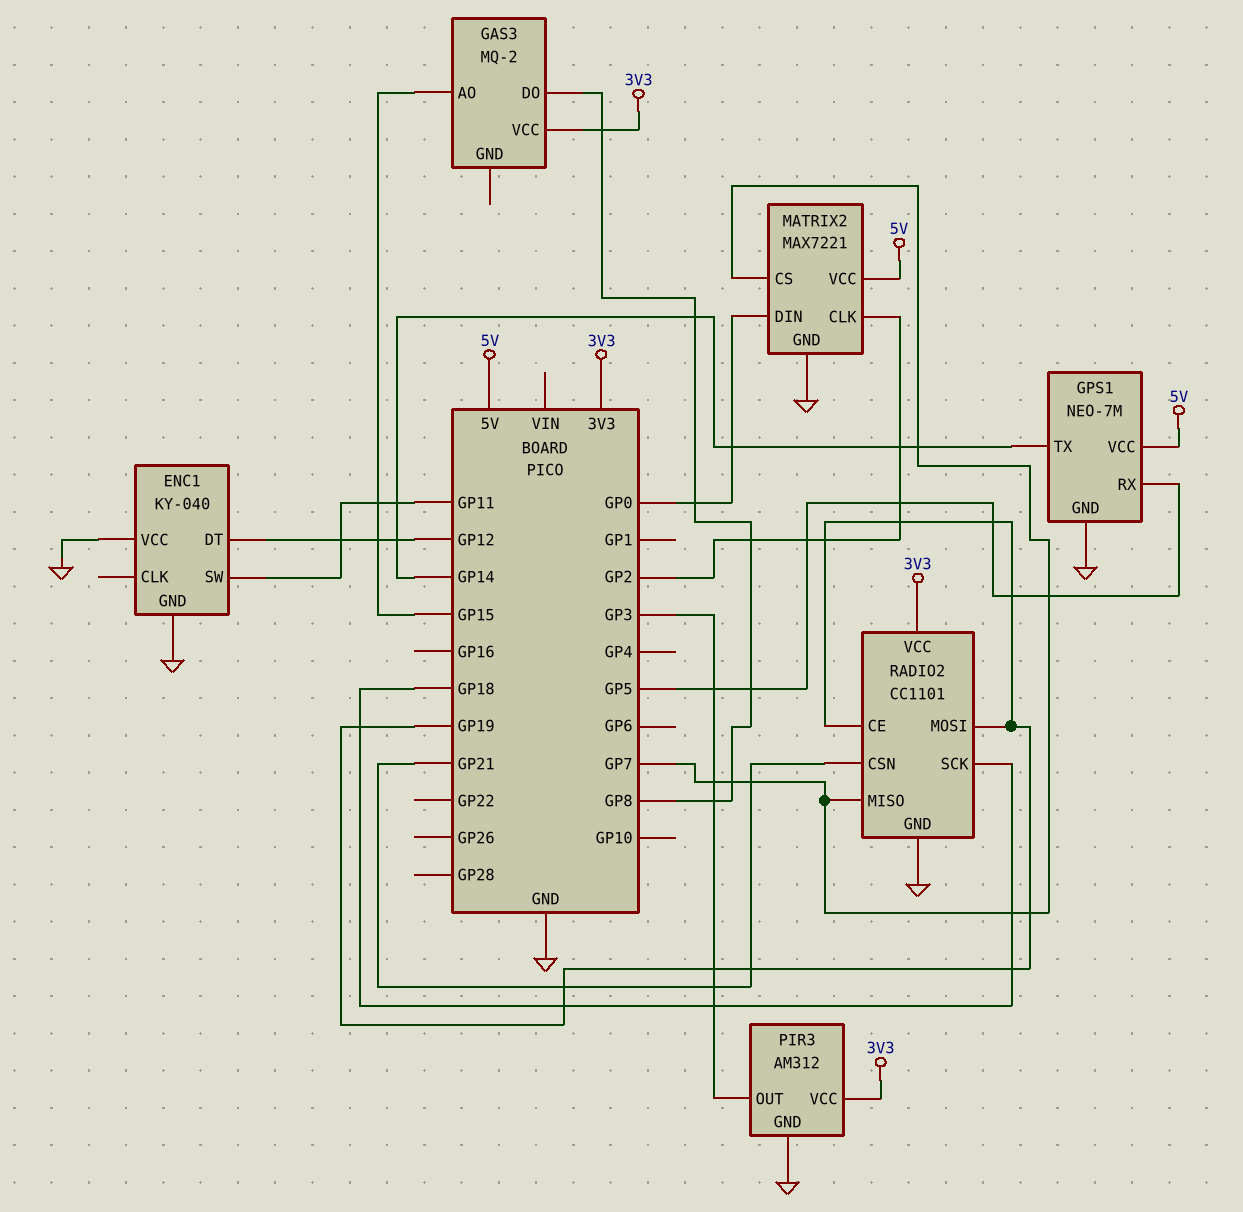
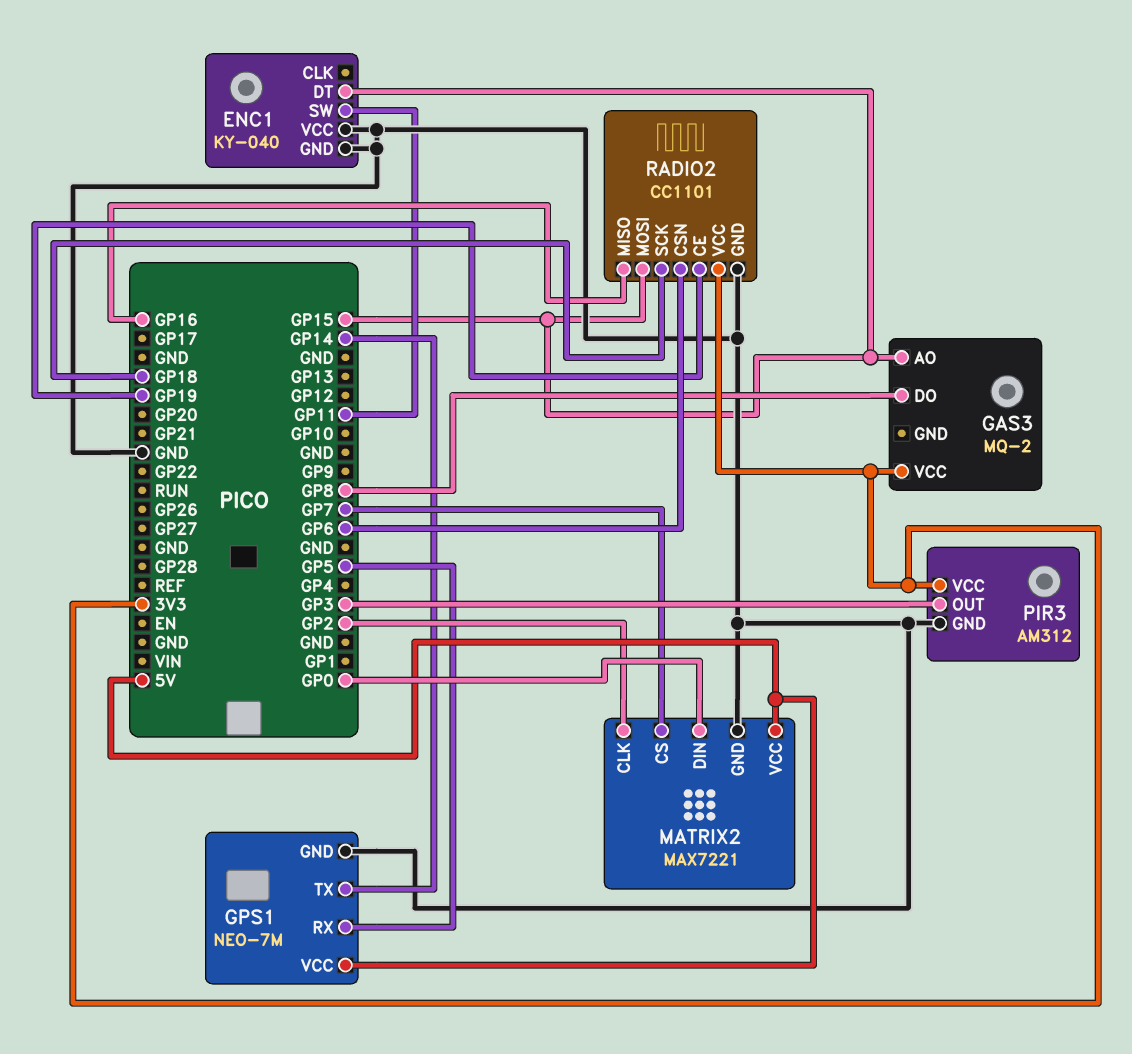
ENC1 pin DT: GP12 -> GP15
RADIO2 pin CSN: GP21 -> GP6
RADIO2 pin MISO: GP7 -> GP16
RADIO2 pin MOSI: GP19 -> GP15

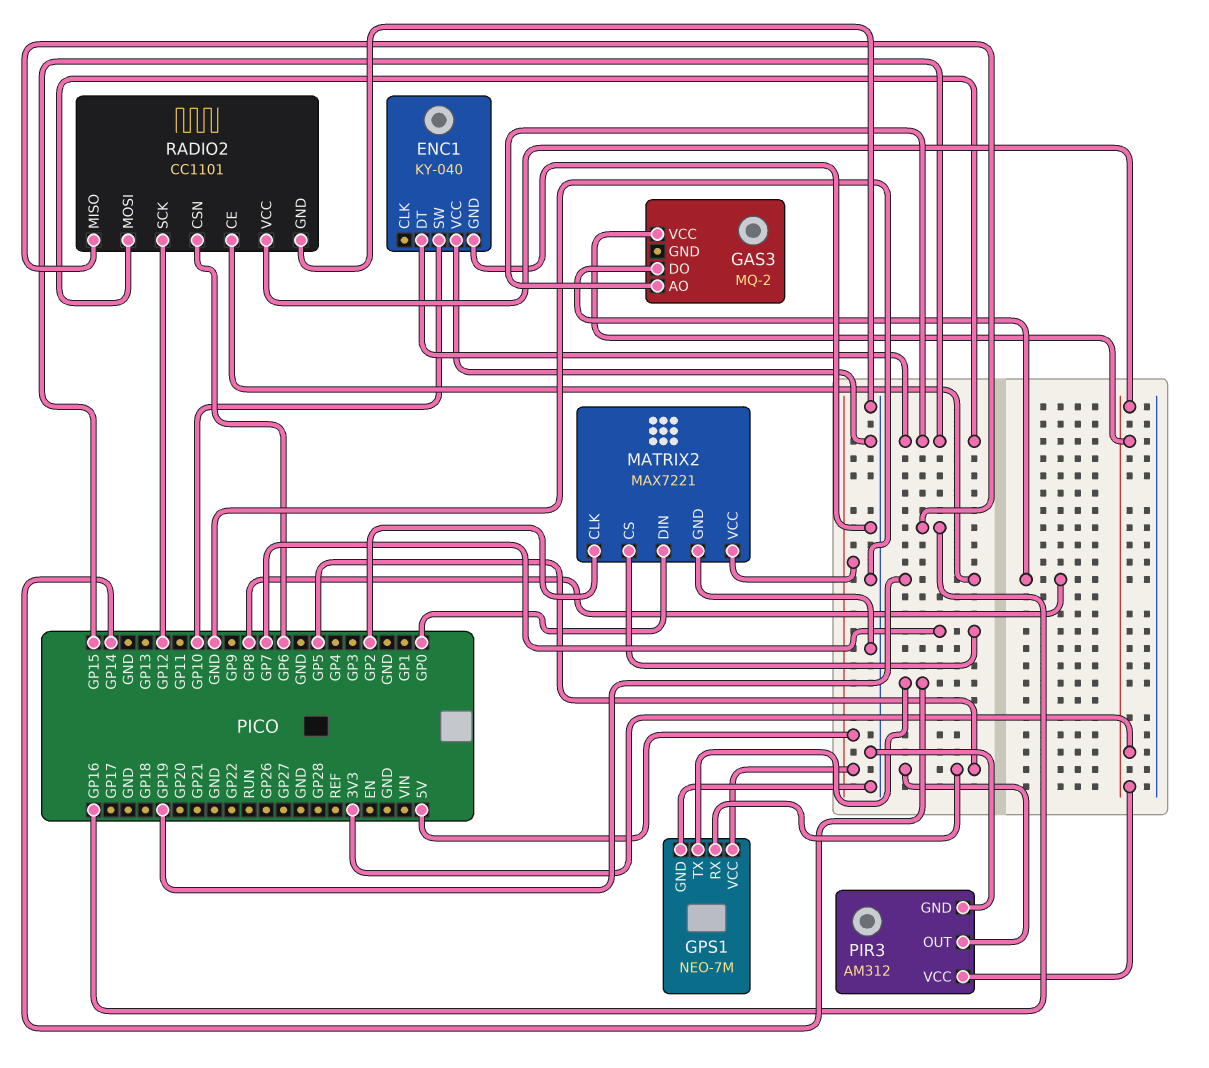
ENC1 pin SW: GP11 -> GP10
PIR3 pin OUT: GP3 -> GP5
RADIO2 pin SCK: GP18 -> GP12

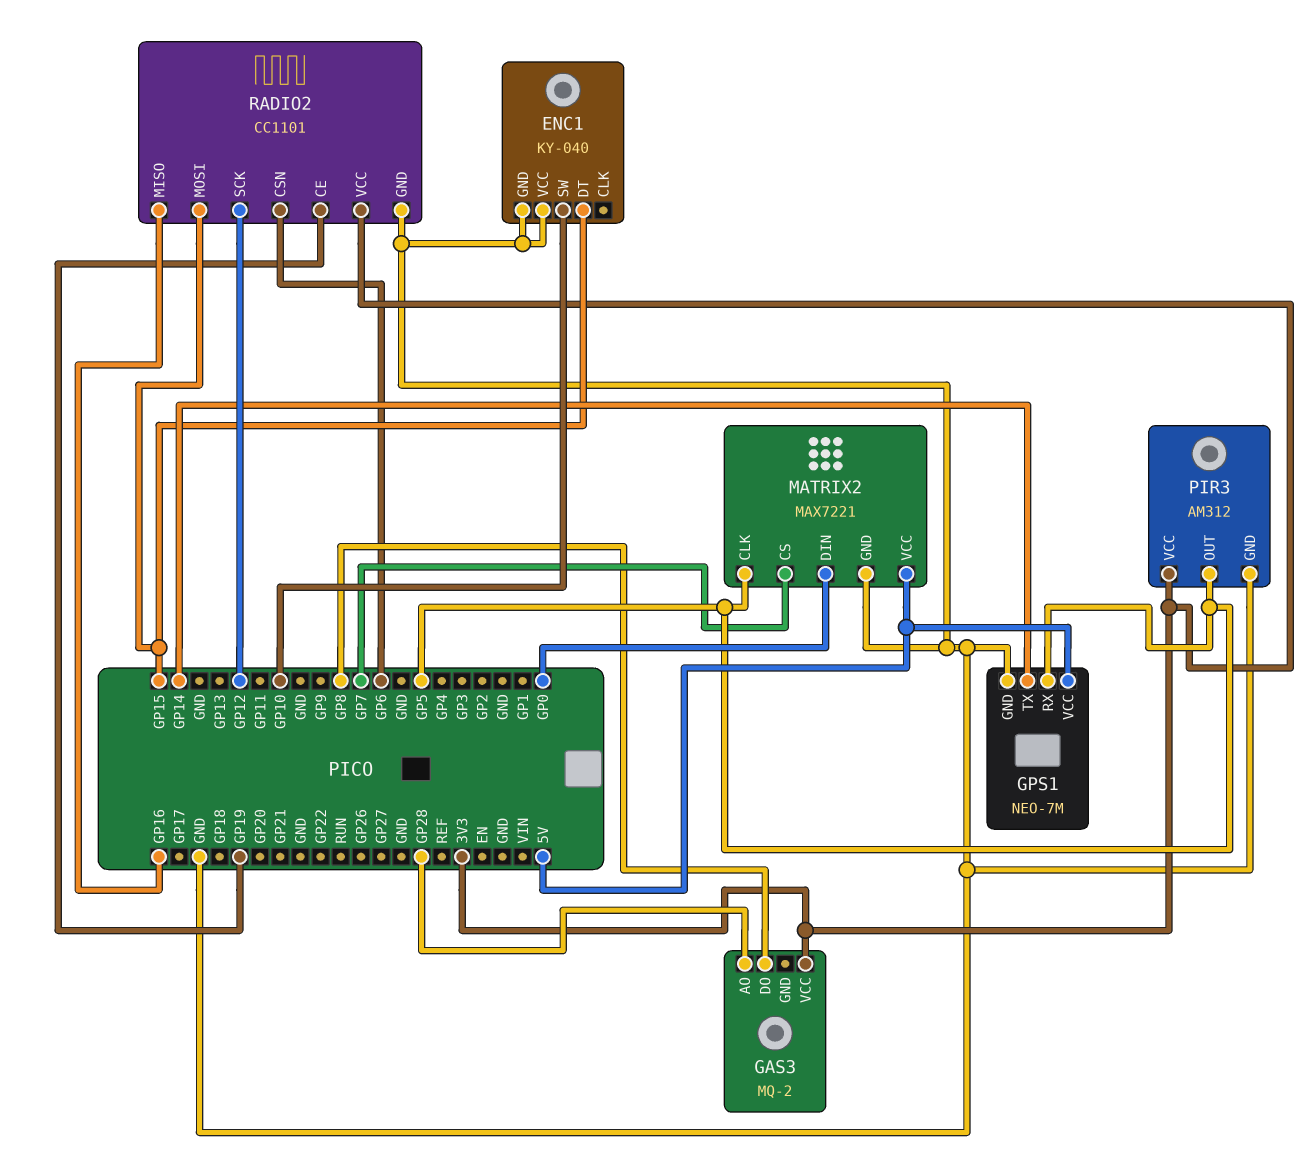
GAS3 pin AO: GP15 -> GP28
MATRIX2 pin CLK: GP2 -> GP5

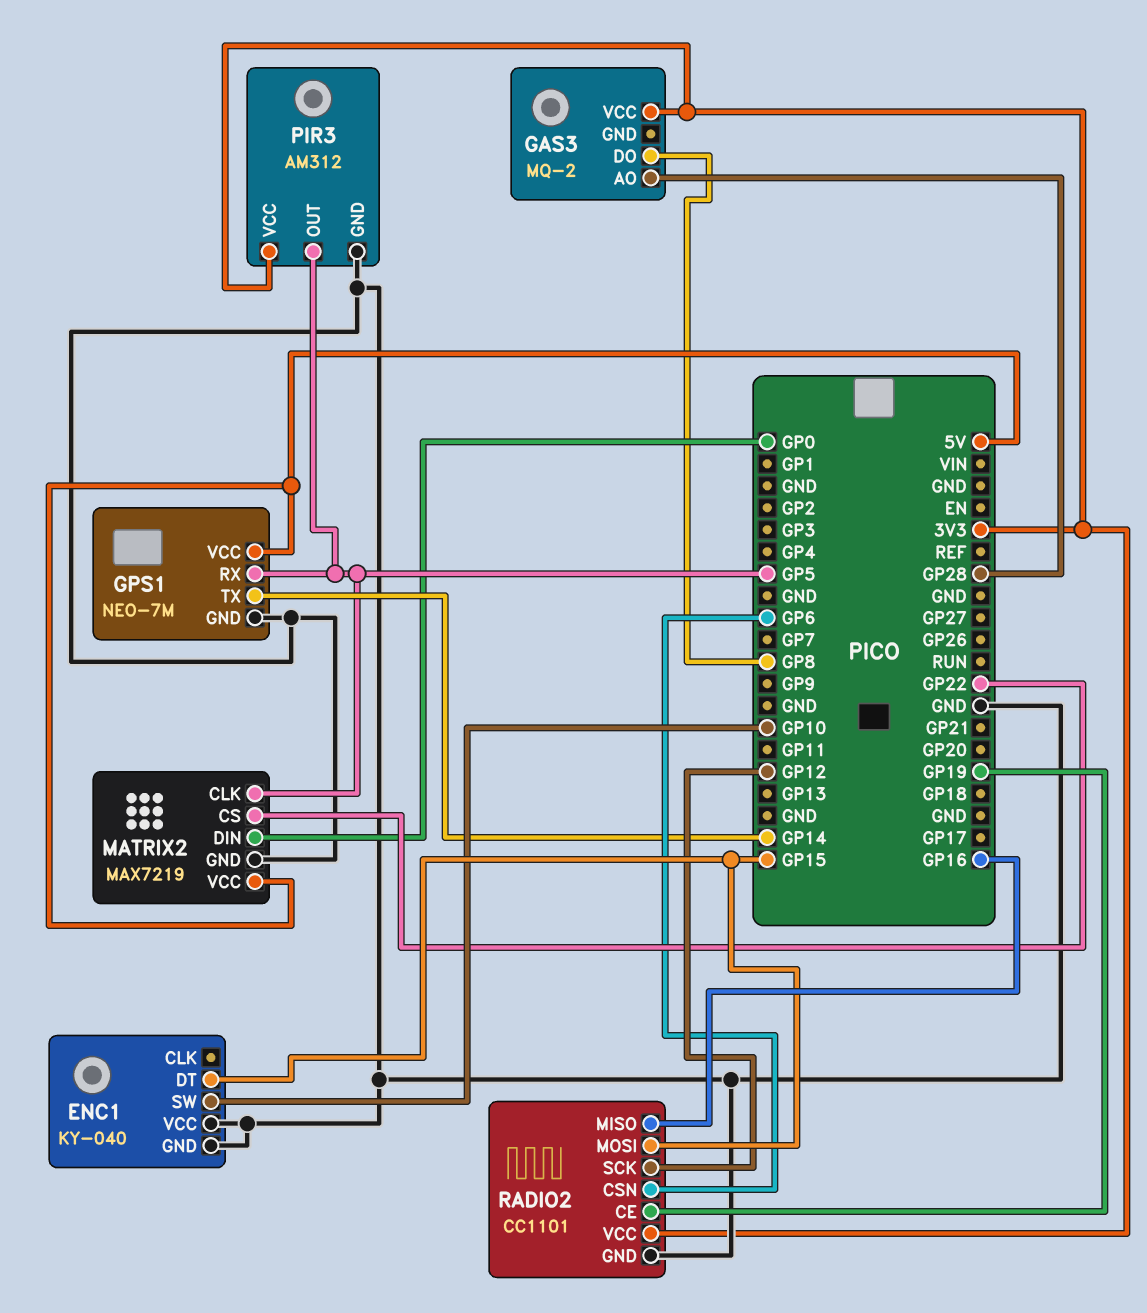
MATRIX2: MAX7221 -> MAX7219
MATRIX2 pin CS: GP7 -> GP22

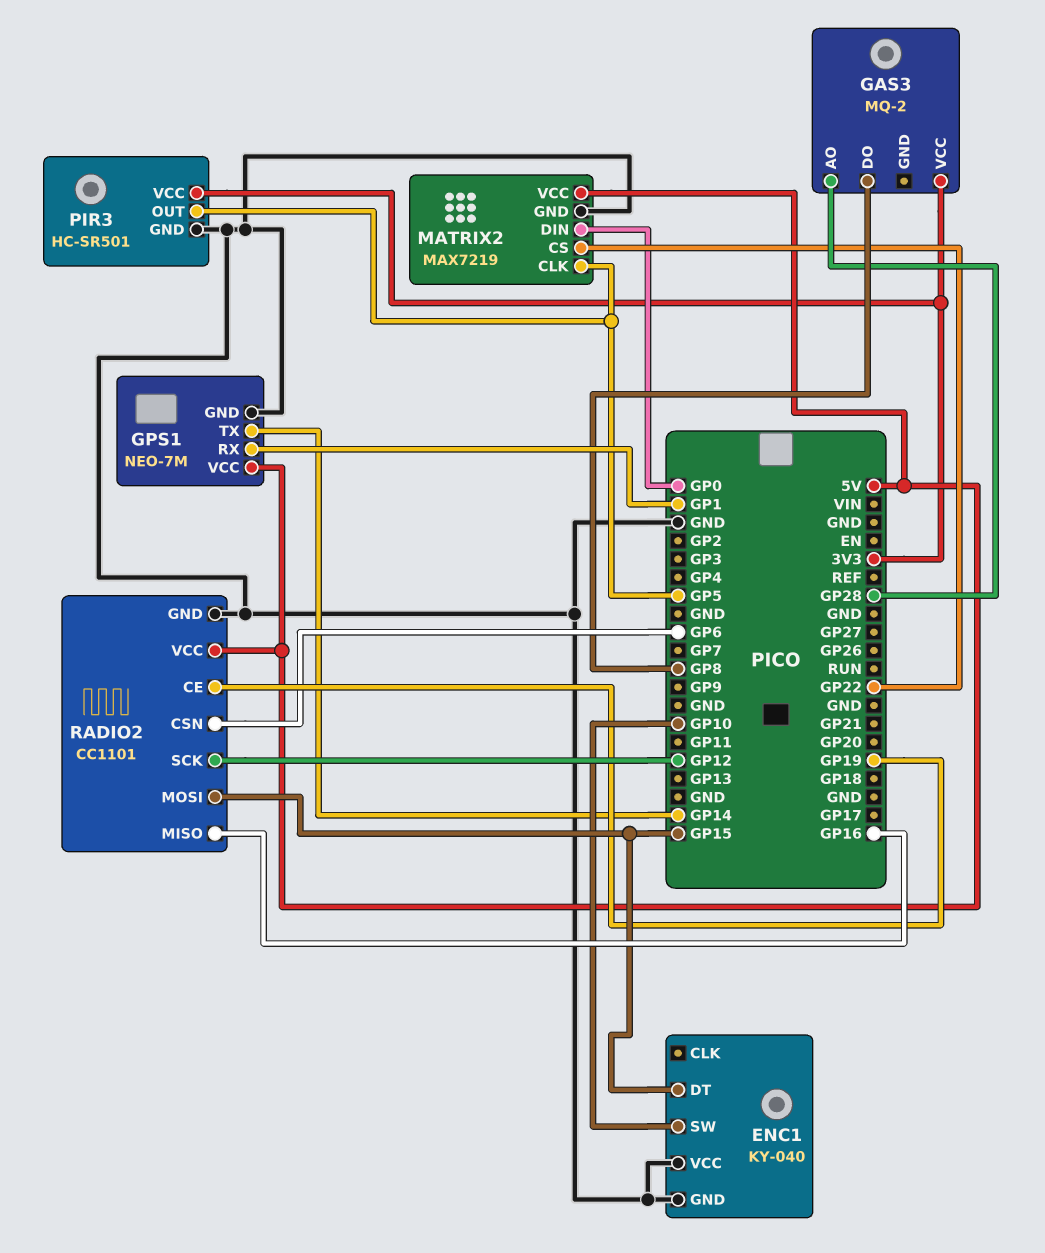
GPS1 pin RX: GP5 -> GP1
PIR3: AM312 -> HC-SR501
RADIO2 pin VCC: 3V3 -> 5V

